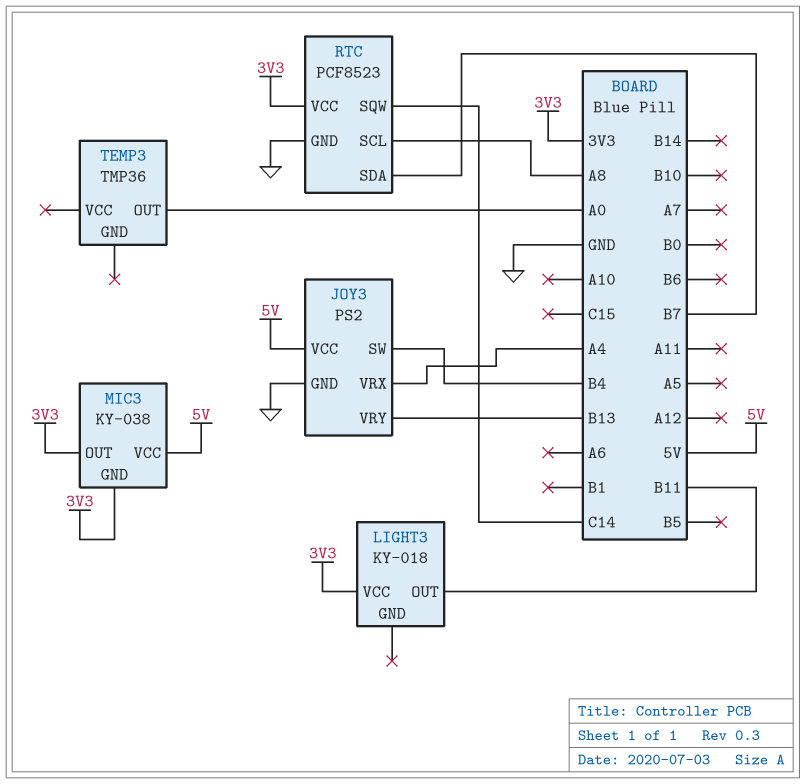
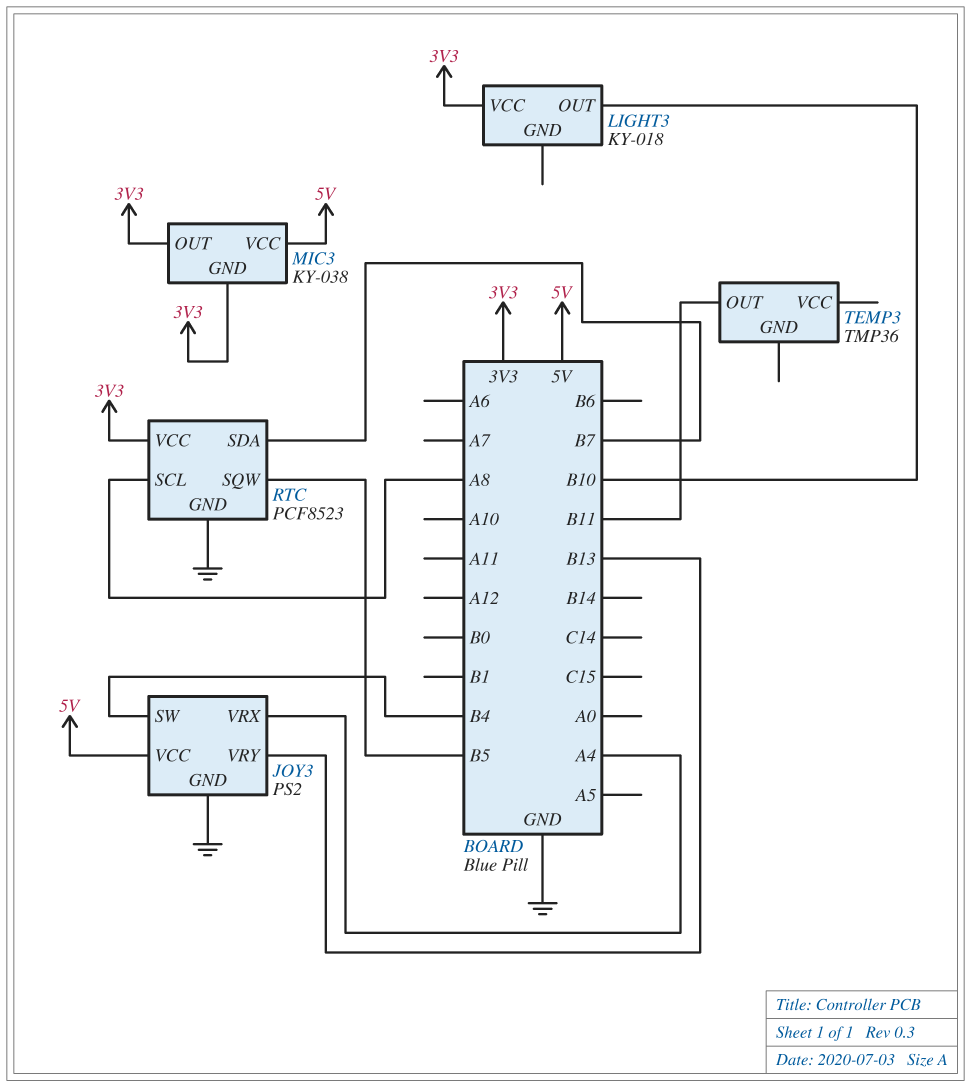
LIGHT3 pin OUT: B11 -> B10
RTC pin SQW: C14 -> B5
TEMP3 pin OUT: A0 -> B11

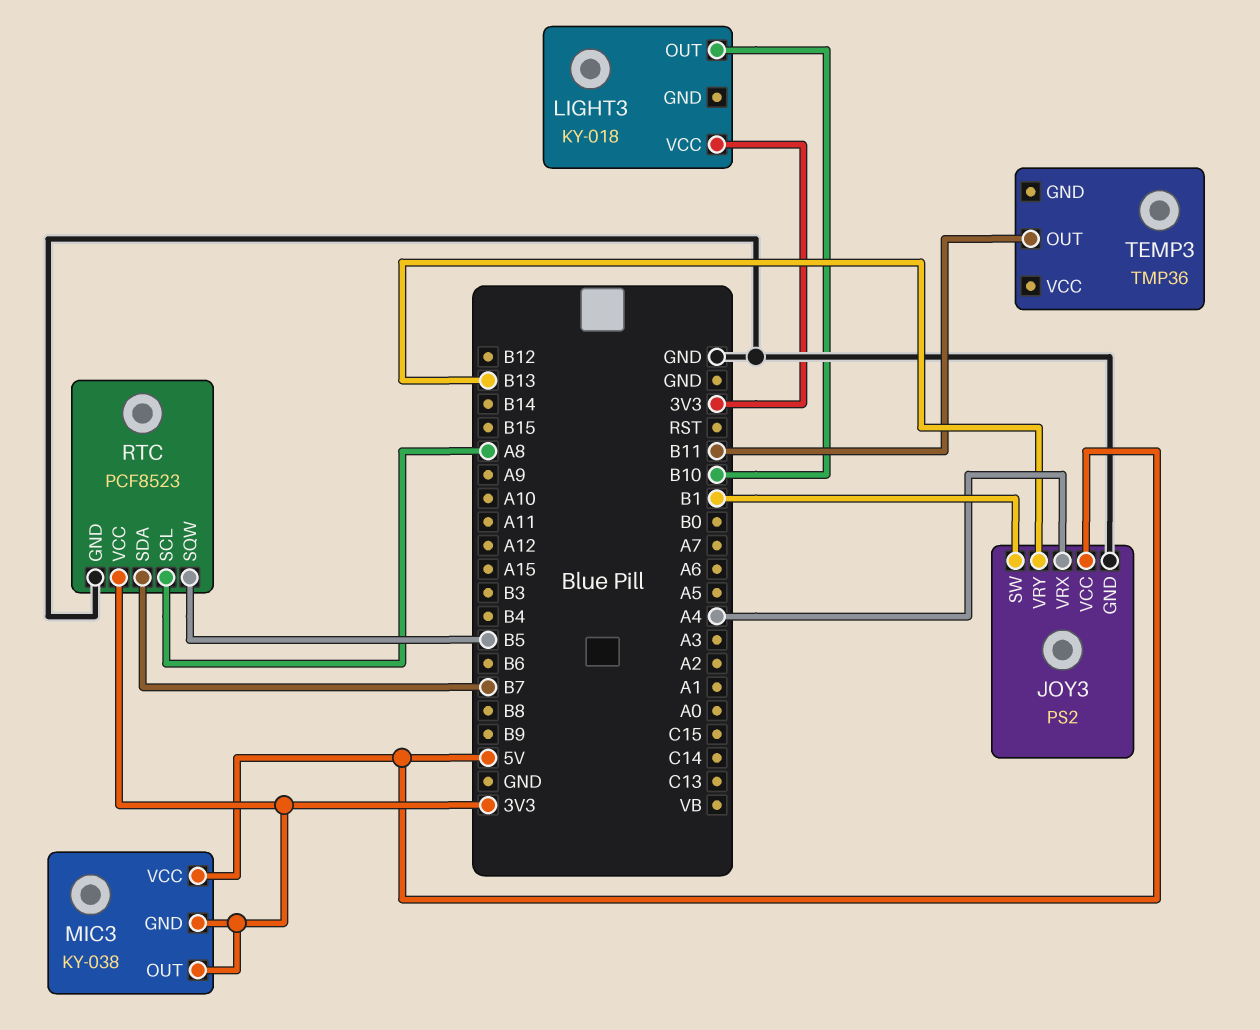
JOY3 pin SW: B4 -> B1

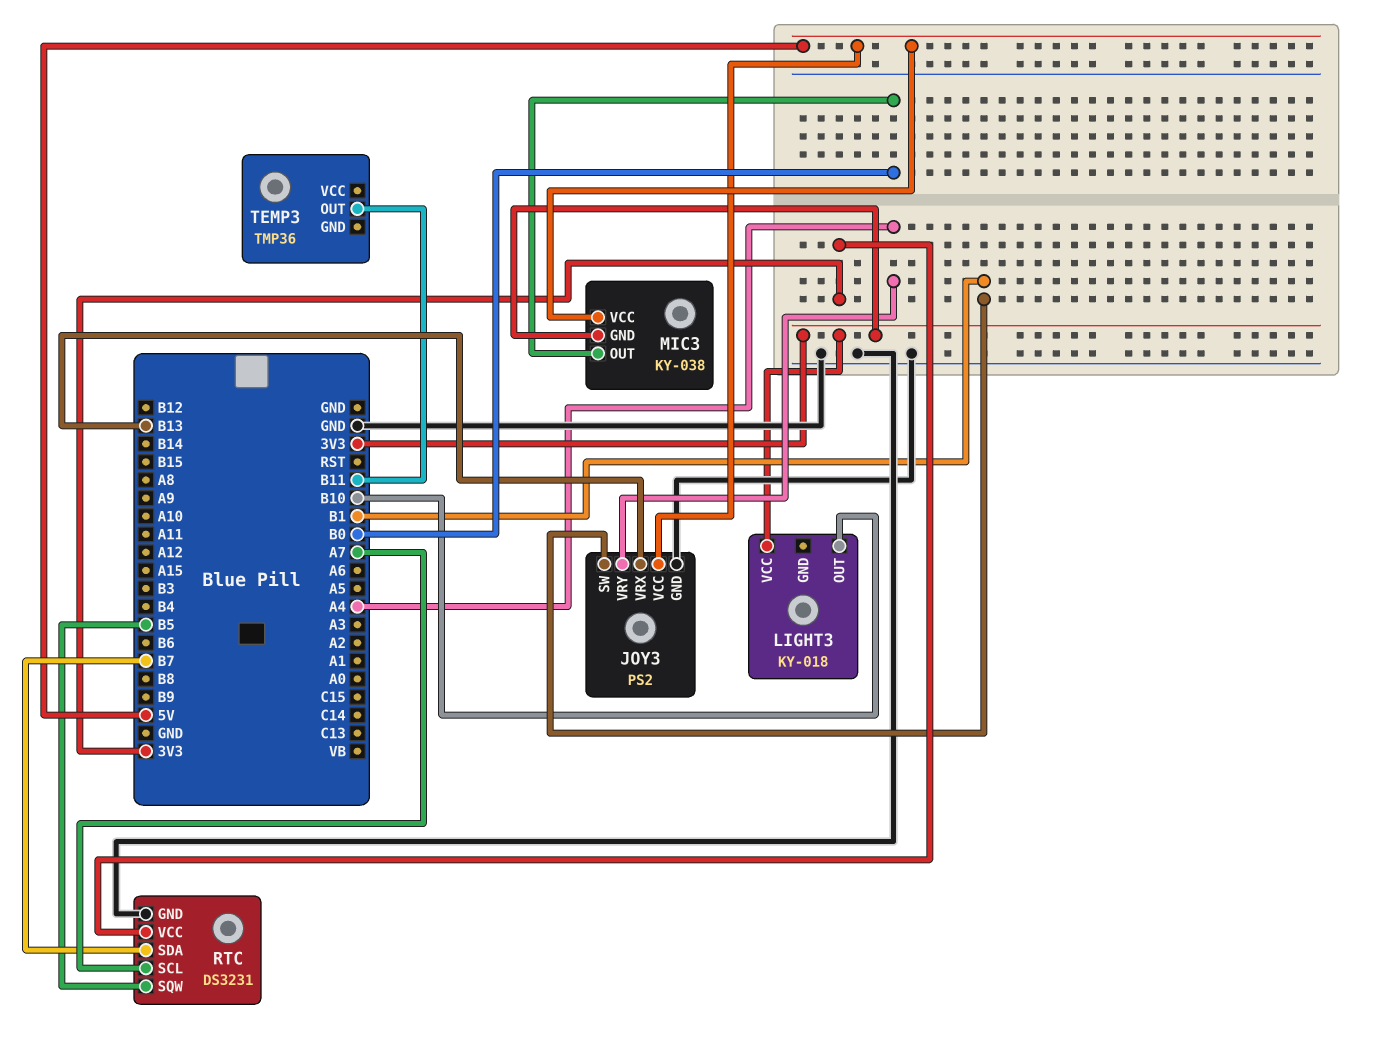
JOY3 pin VRX: A4 -> B13
JOY3 pin VRY: B13 -> A4
MIC3 pin OUT: 3V3 -> B0
RTC: PCF8523 -> DS3231
RTC pin SCL: A8 -> A7

